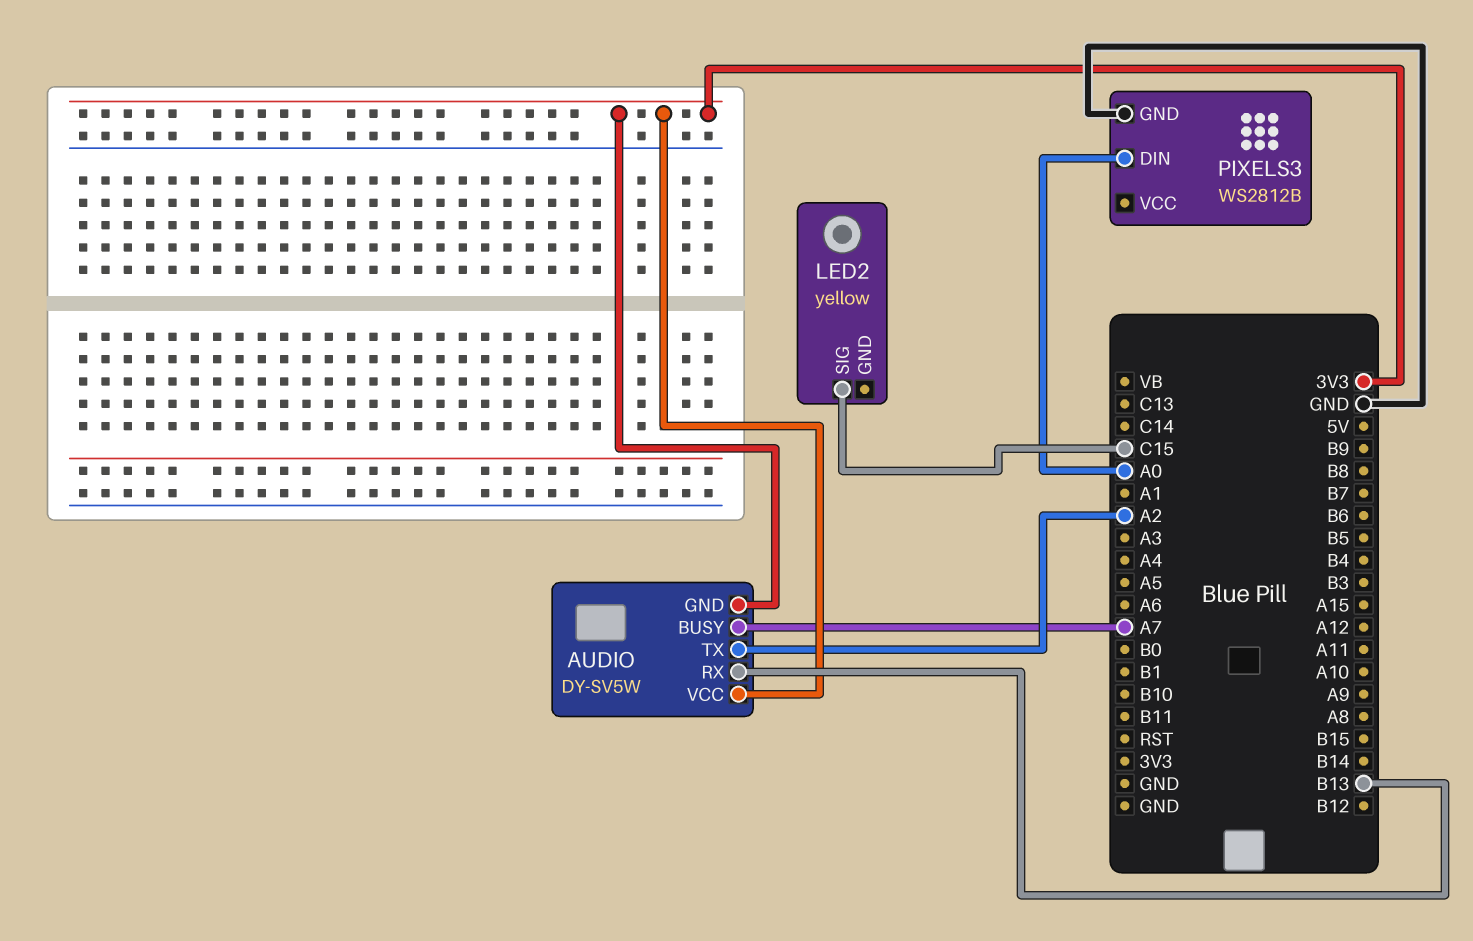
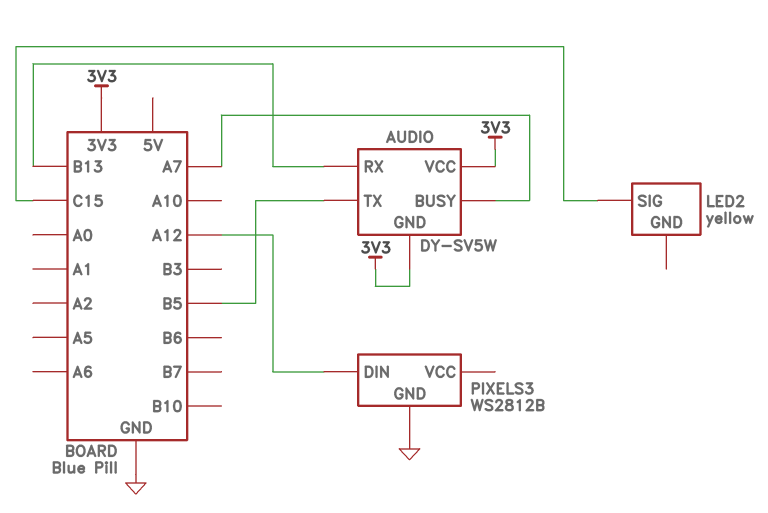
AUDIO pin TX: A2 -> B5
PIXELS3 pin DIN: A0 -> A12

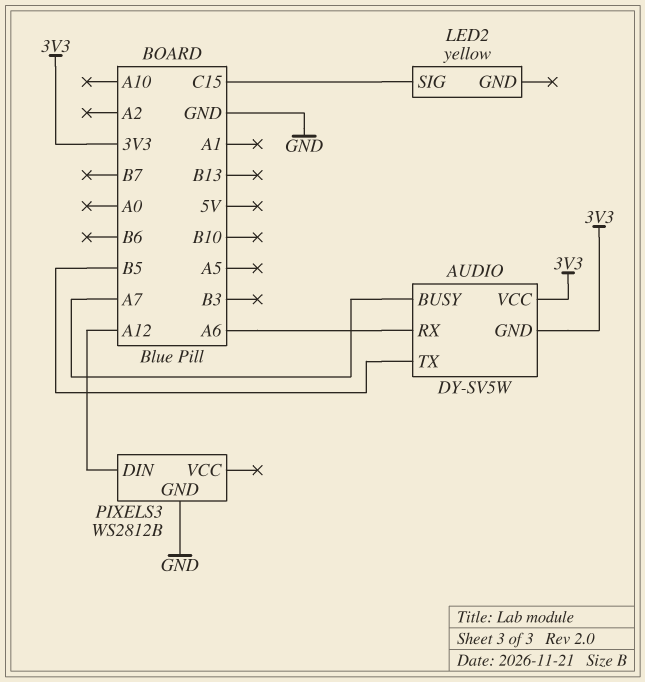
AUDIO pin RX: B13 -> A6

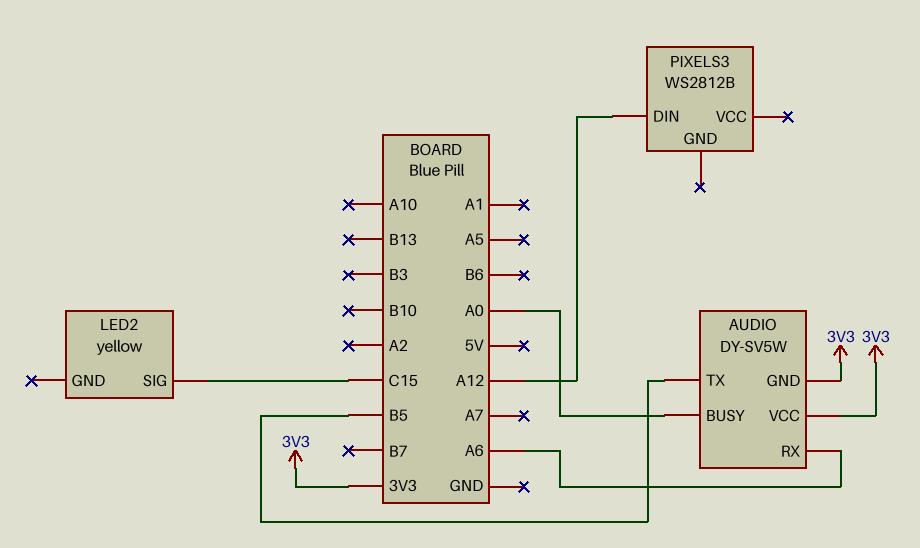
AUDIO pin BUSY: A7 -> A0
PIXELS3 pin GND: GND -> none

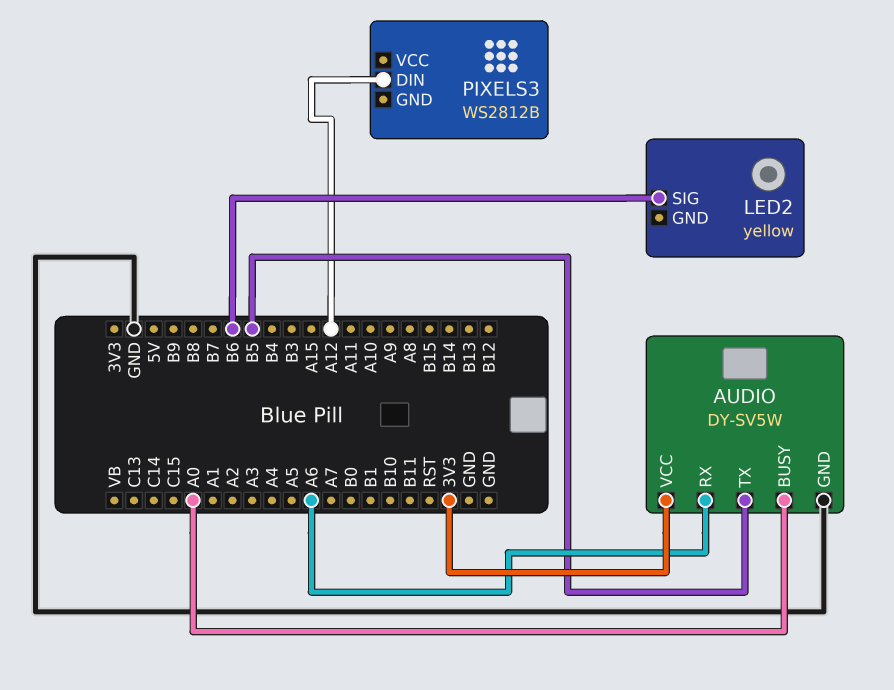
AUDIO pin GND: 3V3 -> GND
LED2 pin SIG: C15 -> B6

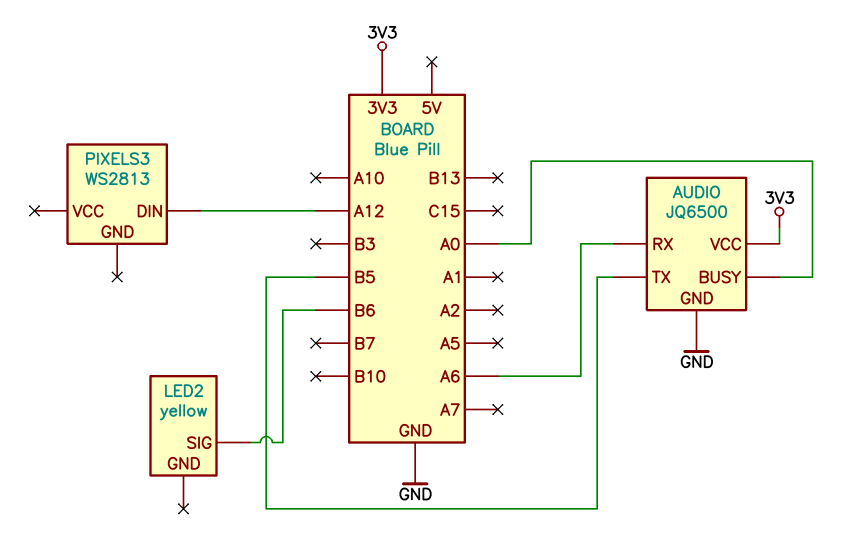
AUDIO: DY-SV5W -> JQ6500
PIXELS3: WS2812B -> WS2813

